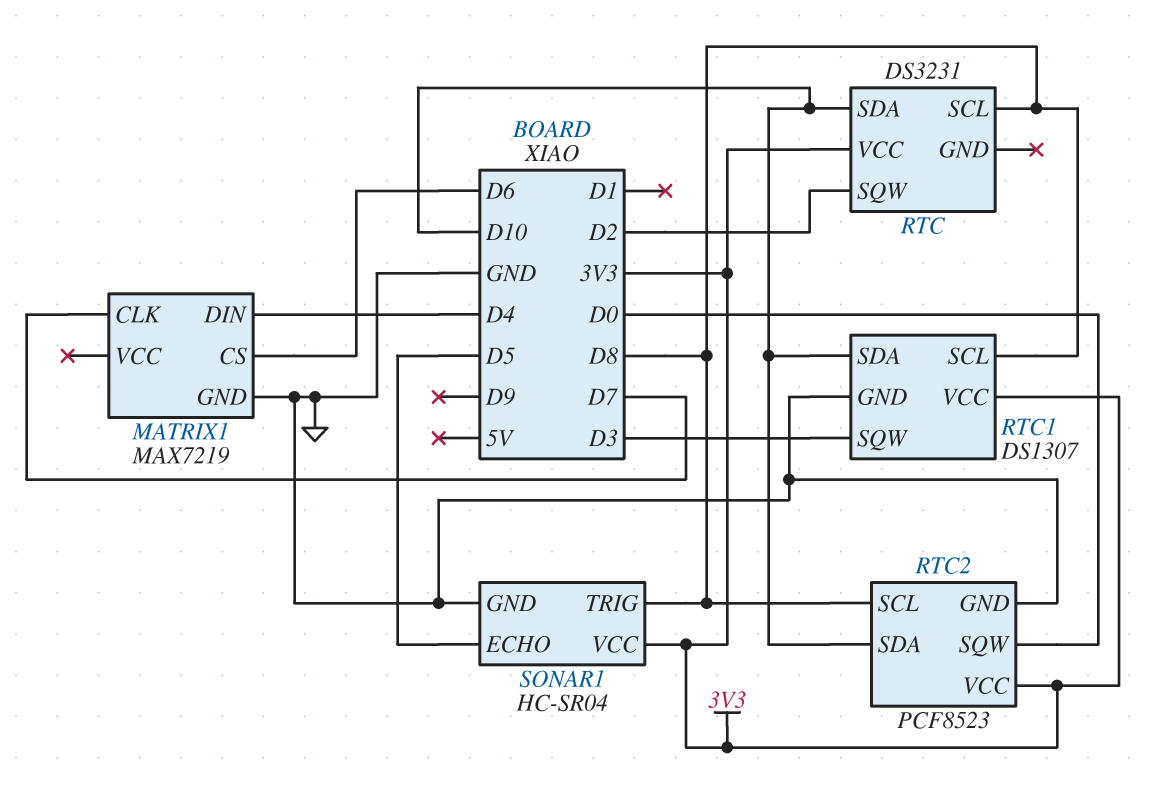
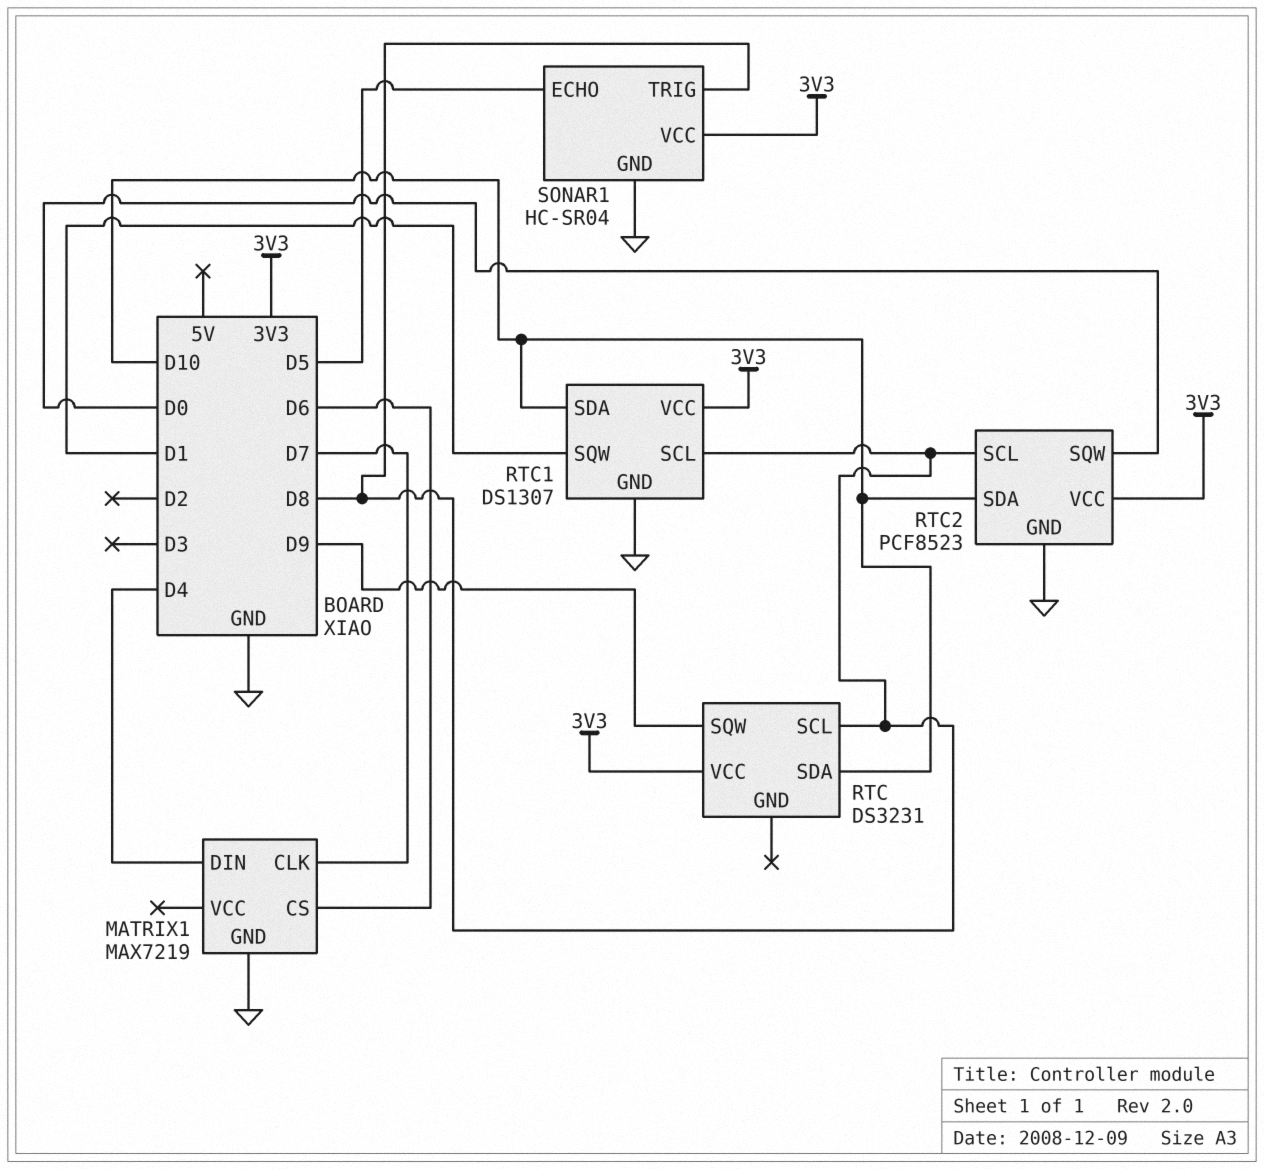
RTC pin SQW: D2 -> D9
RTC1 pin SQW: D3 -> D1

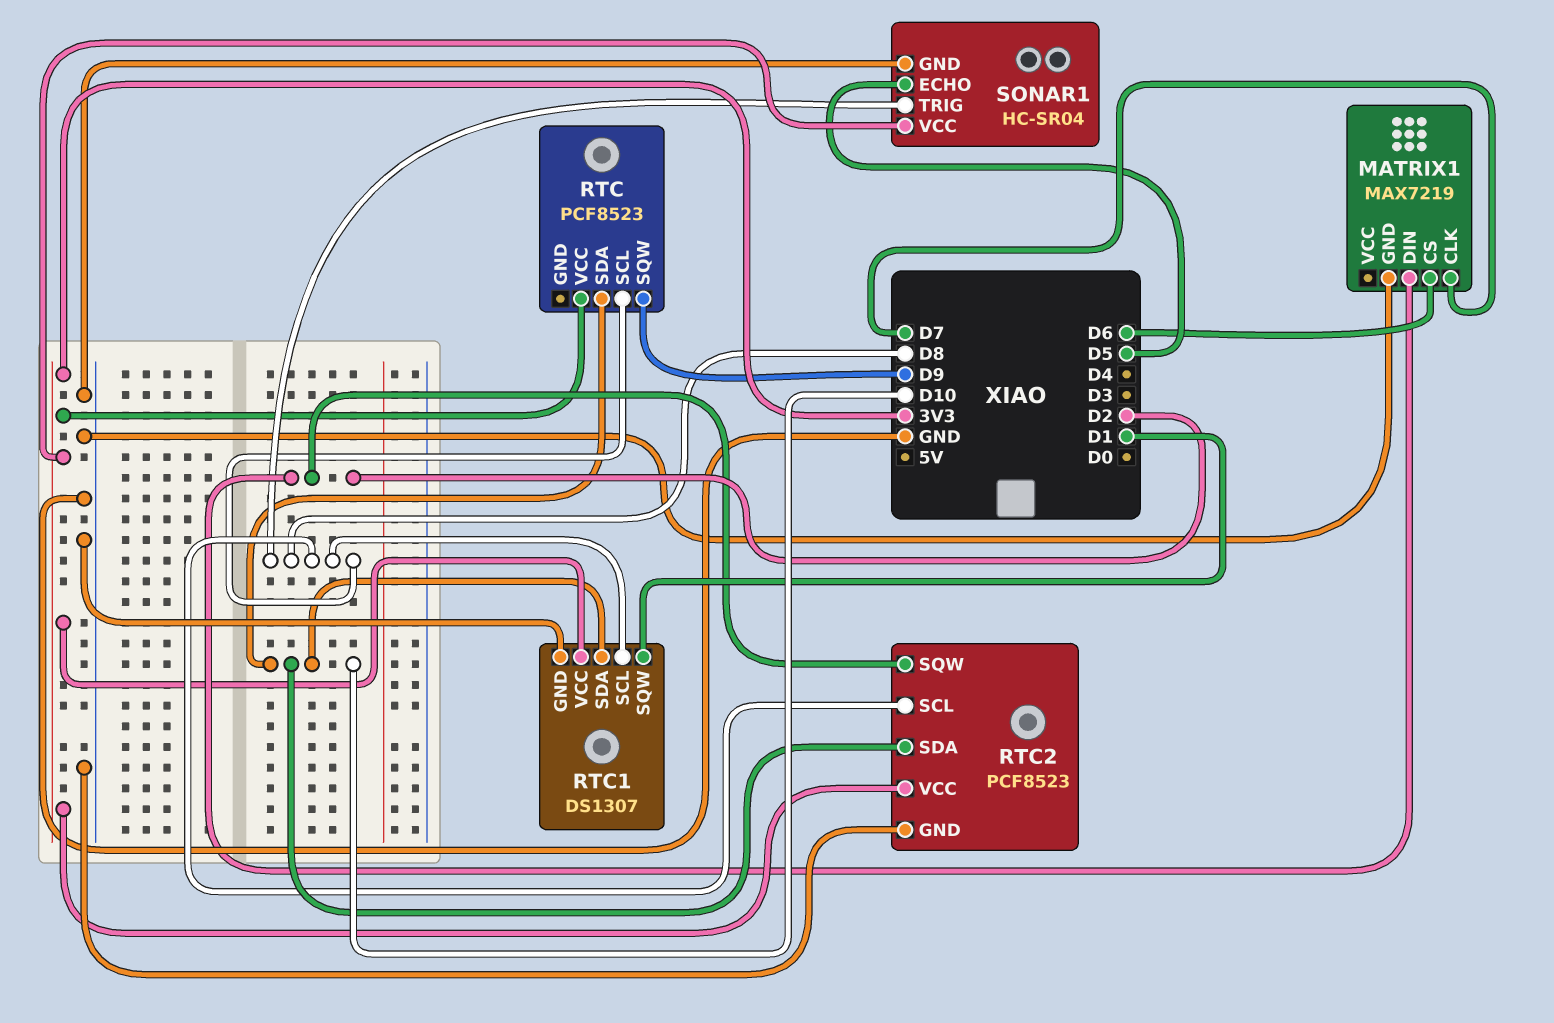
MATRIX1 pin DIN: D4 -> D2
RTC: DS3231 -> PCF8523
RTC2 pin SQW: D0 -> D2

